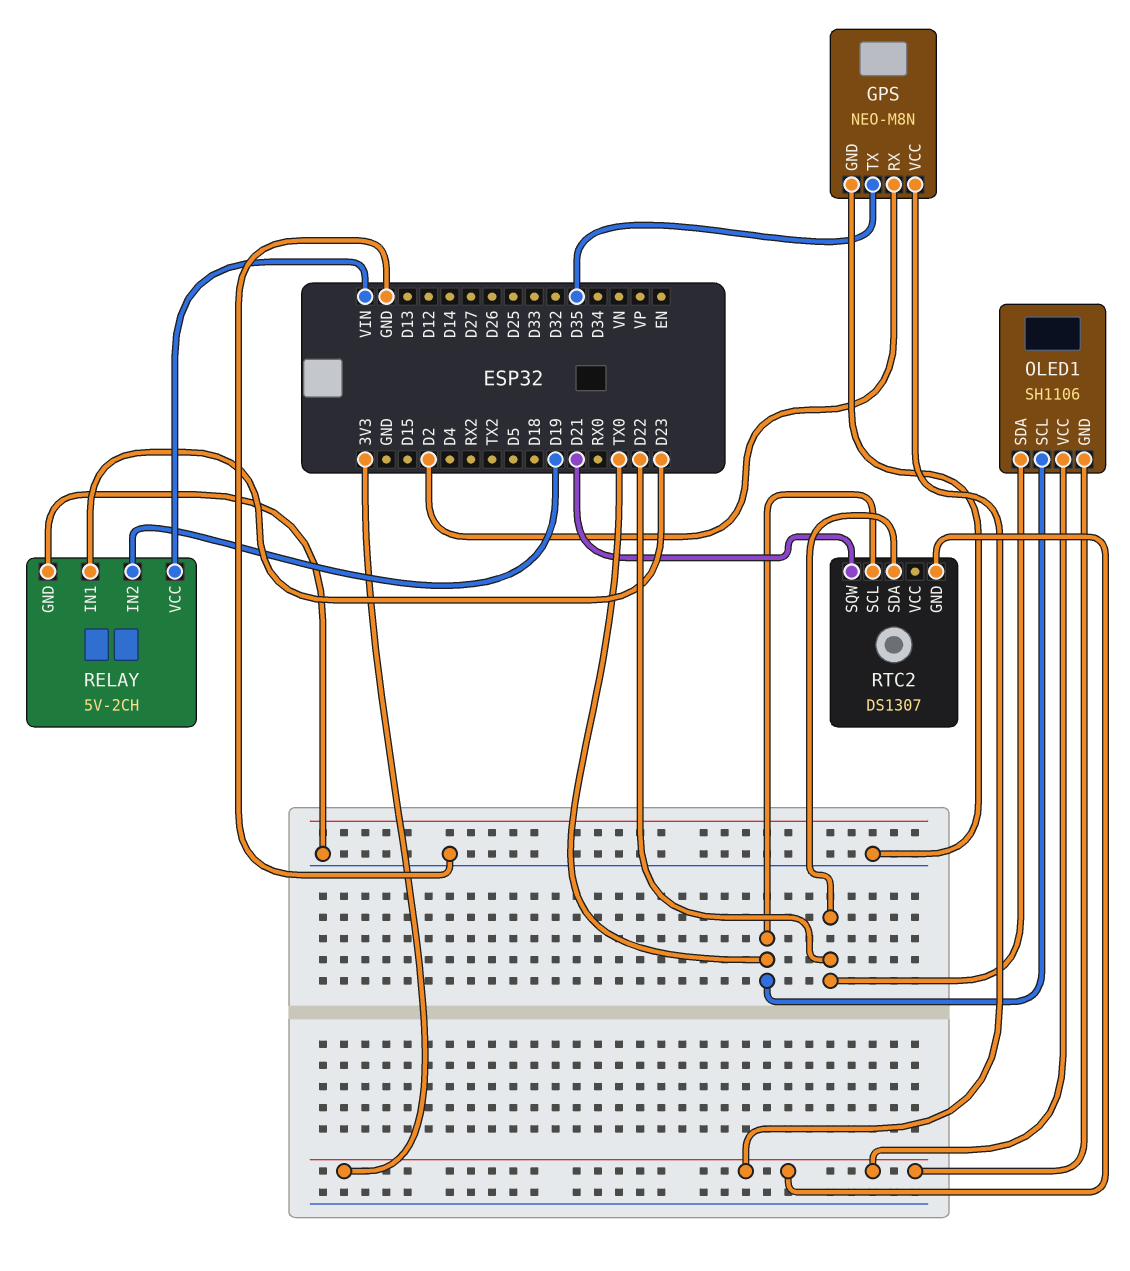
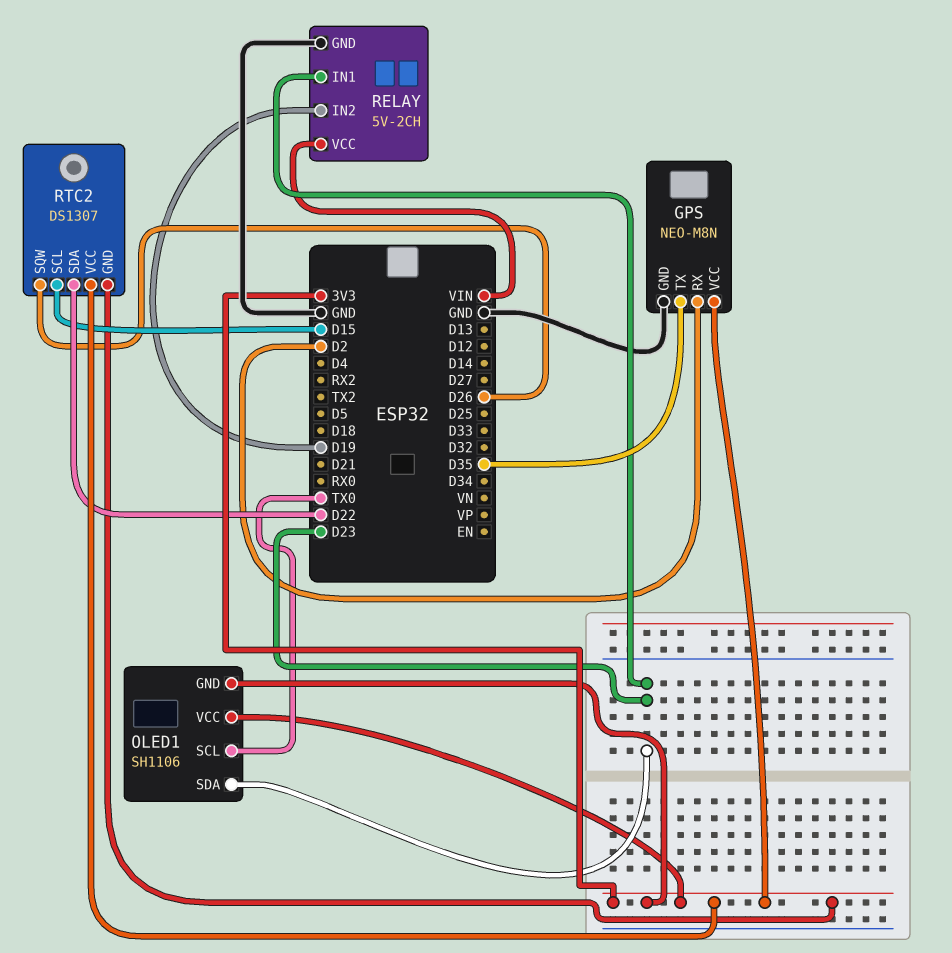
OLED1 pin SDA: D22 -> D23
RTC2 pin SCL: TX0 -> D15
RTC2 pin SQW: D21 -> D26
RTC2 pin VCC: none -> 3V3

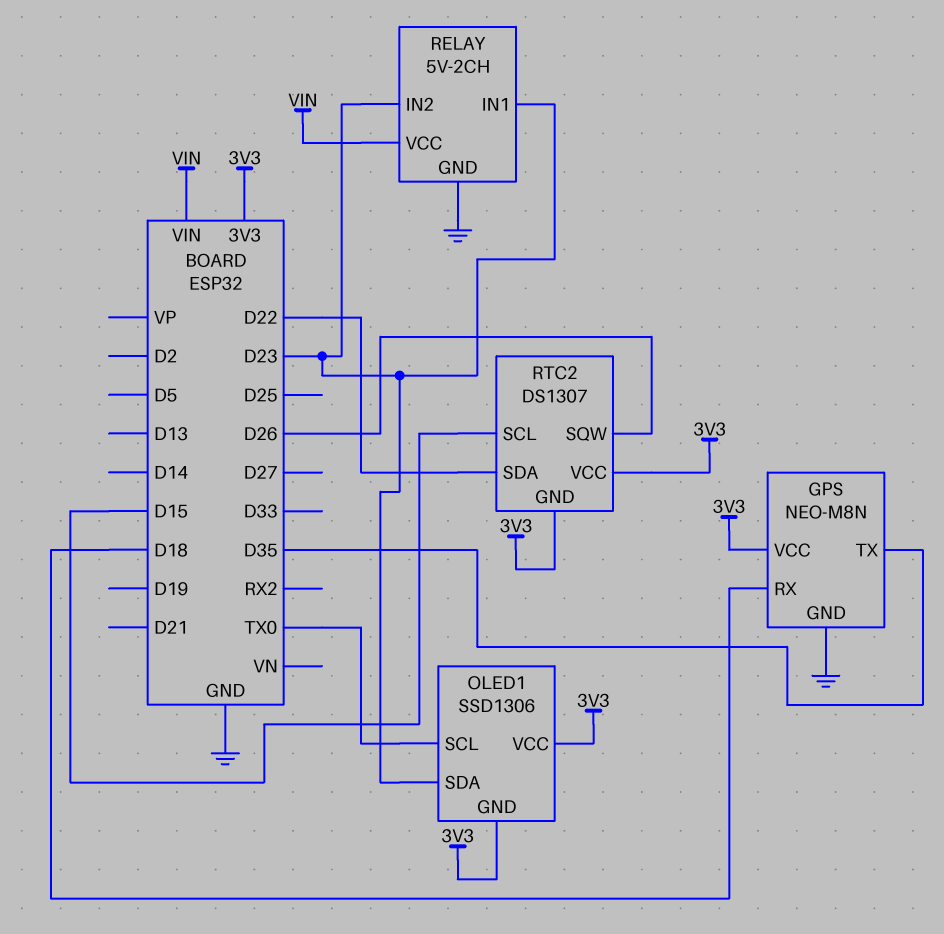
GPS pin RX: D2 -> D18
OLED1: SH1106 -> SSD1306
RELAY pin IN2: D19 -> D23

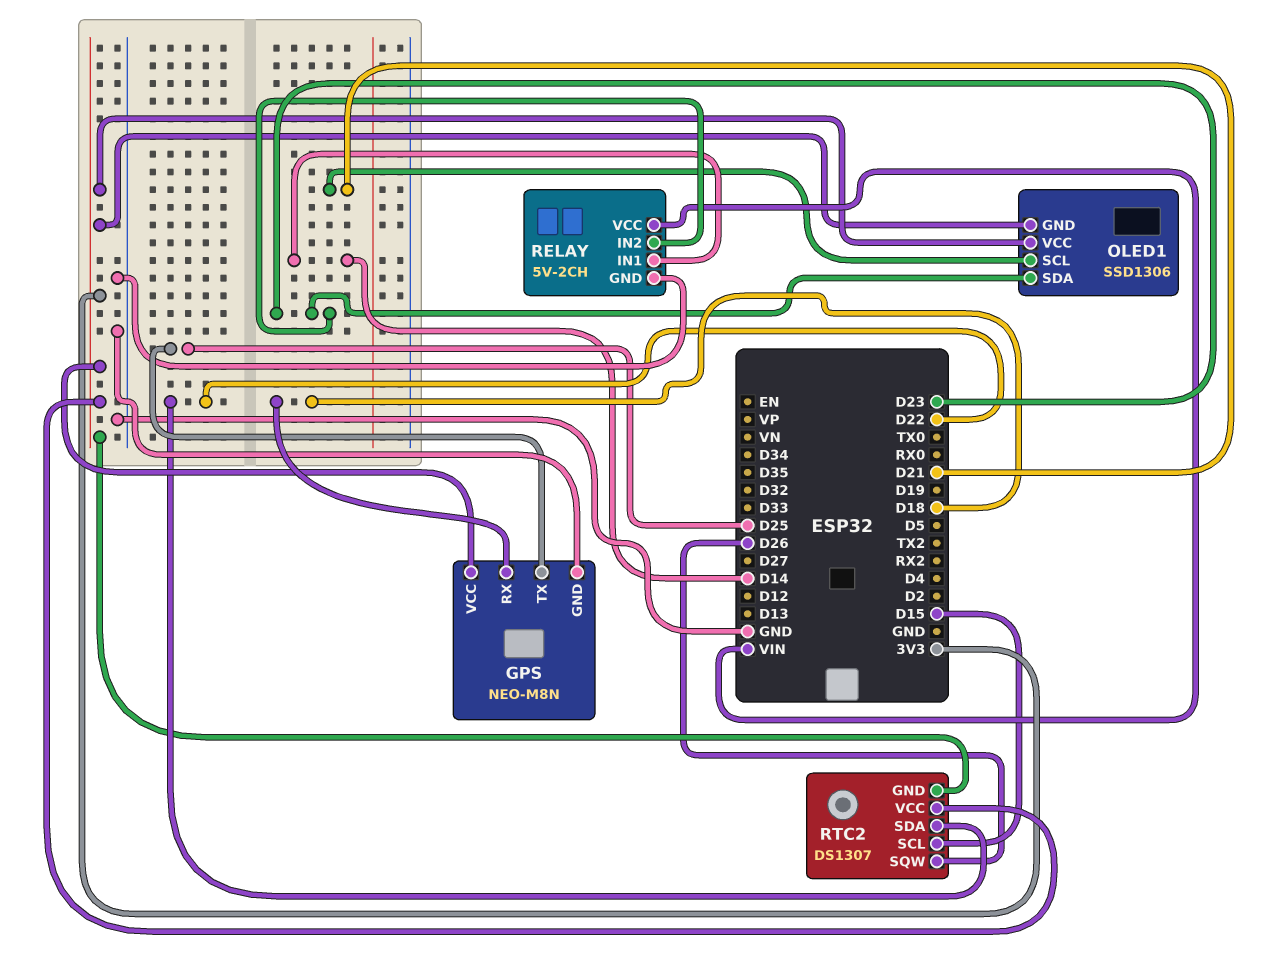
GPS pin TX: D35 -> D25
OLED1 pin SCL: TX0 -> D21
RELAY pin IN1: D23 -> D14

